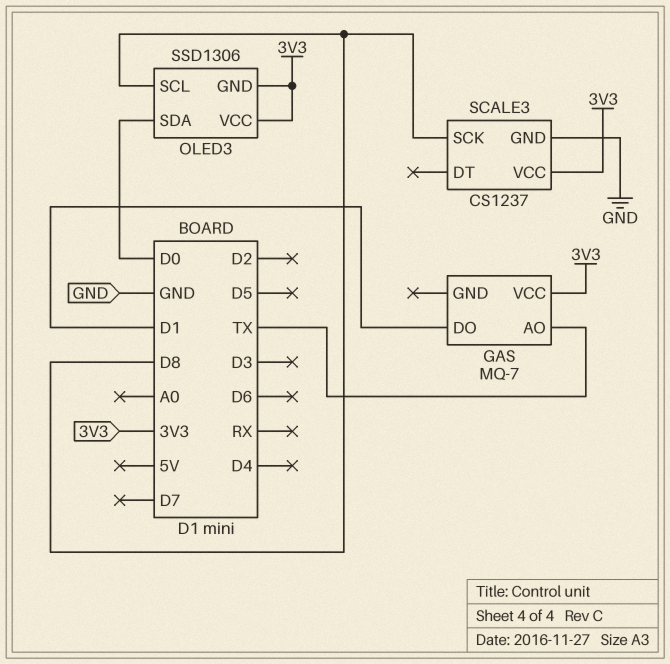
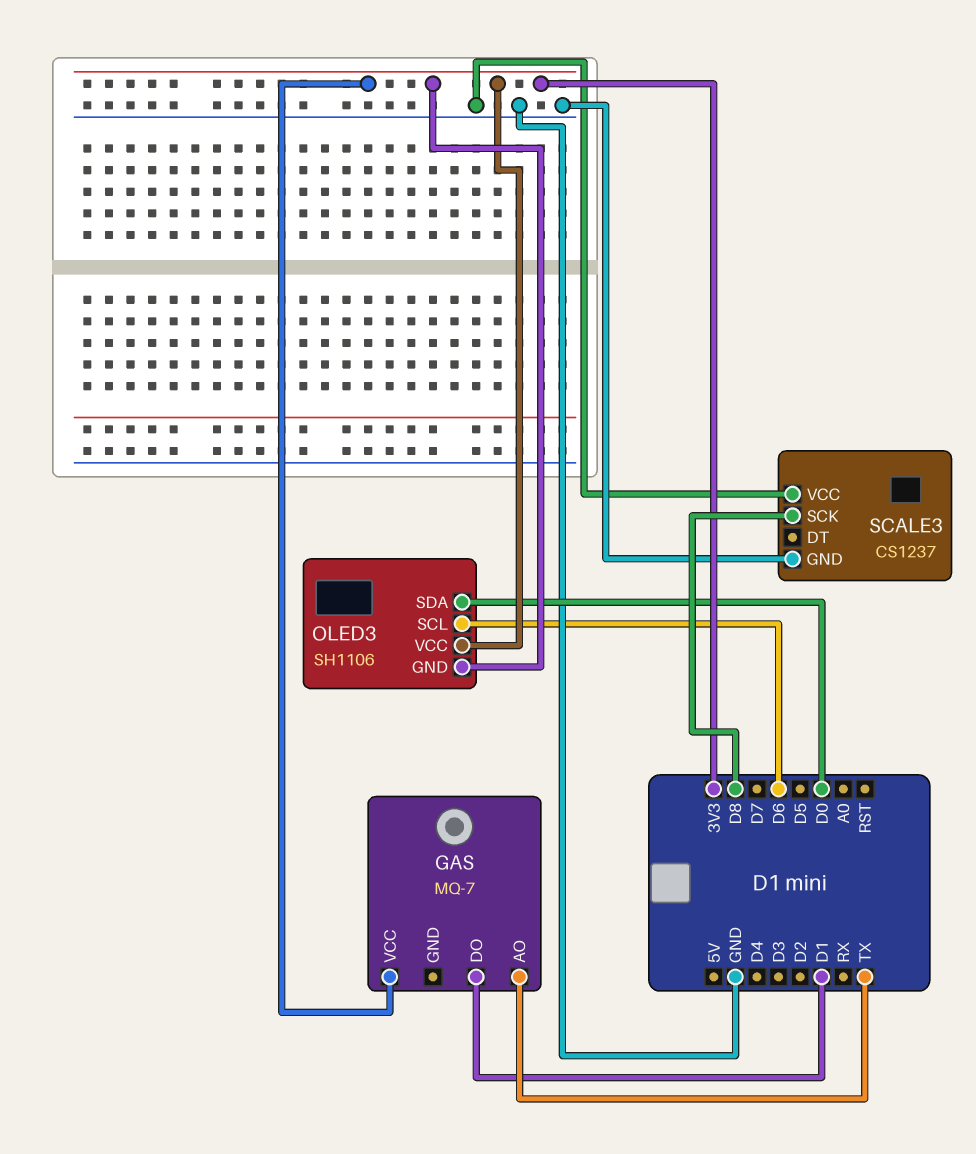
OLED3: SSD1306 -> SH1106
OLED3 pin SCL: D8 -> D6
SCALE3 pin VCC: 3V3 -> GND

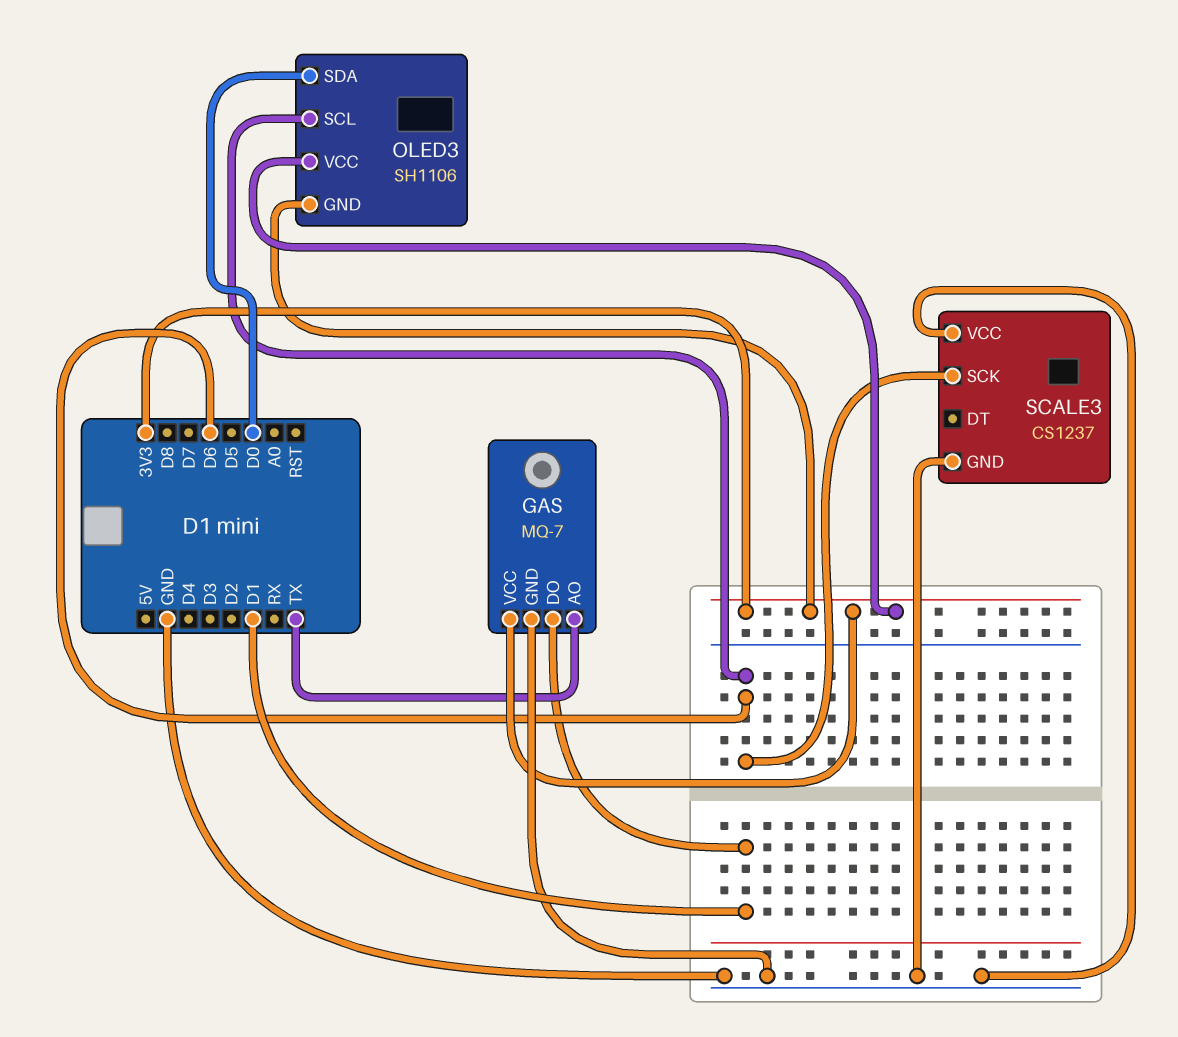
GAS pin GND: none -> GND
SCALE3 pin SCK: D8 -> D6

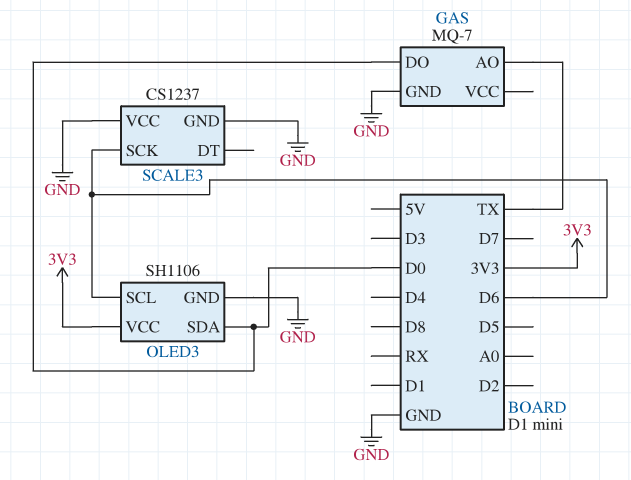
GAS pin DO: D1 -> D0
GAS pin VCC: 3V3 -> none
OLED3 pin GND: 3V3 -> GND

